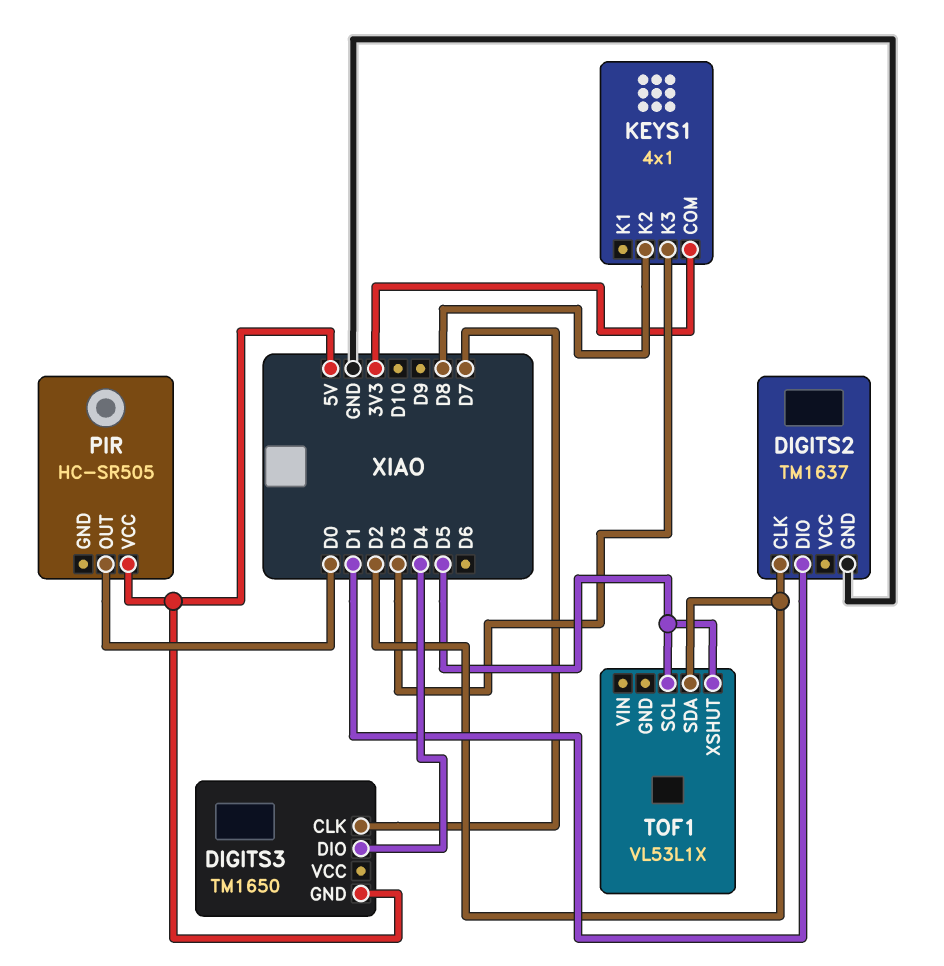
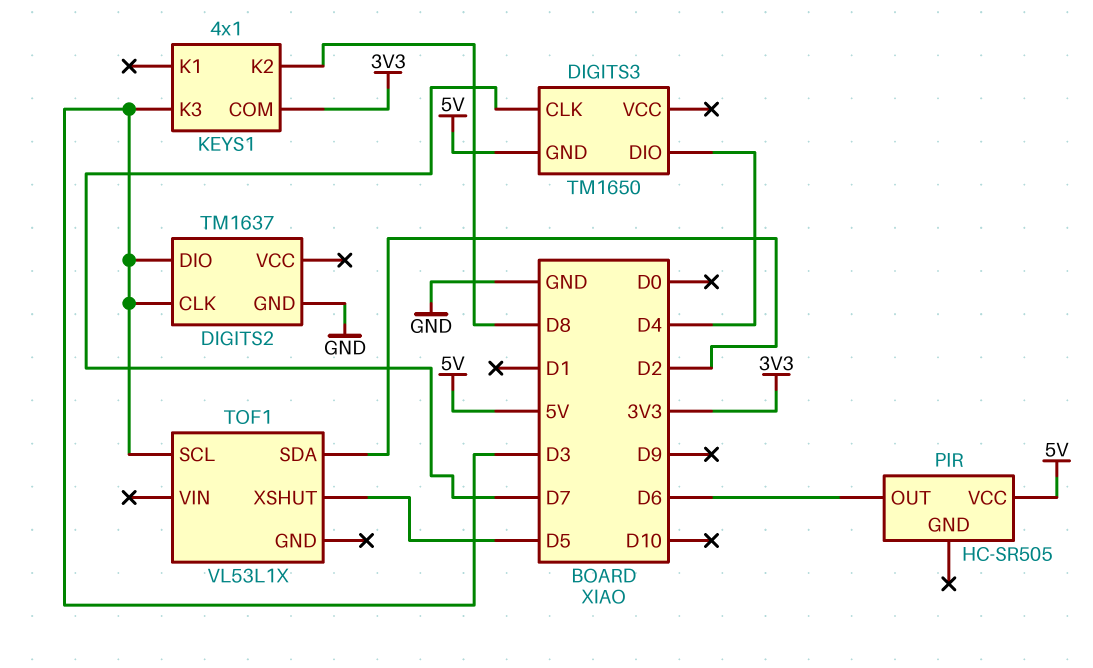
DIGITS2 pin CLK: D2 -> D3
DIGITS2 pin DIO: D1 -> D3
PIR pin OUT: D0 -> D6
TOF1 pin SCL: D5 -> D3

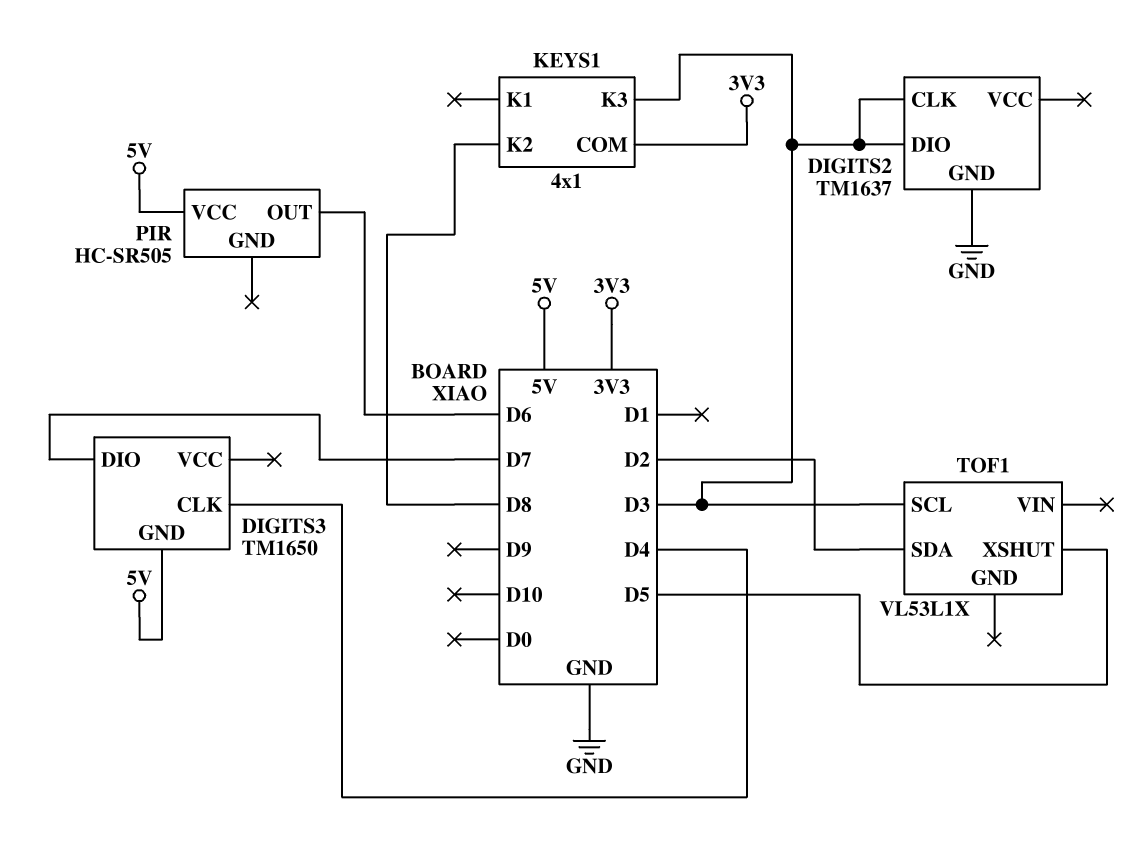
DIGITS3 pin CLK: D7 -> D4
DIGITS3 pin DIO: D4 -> D7

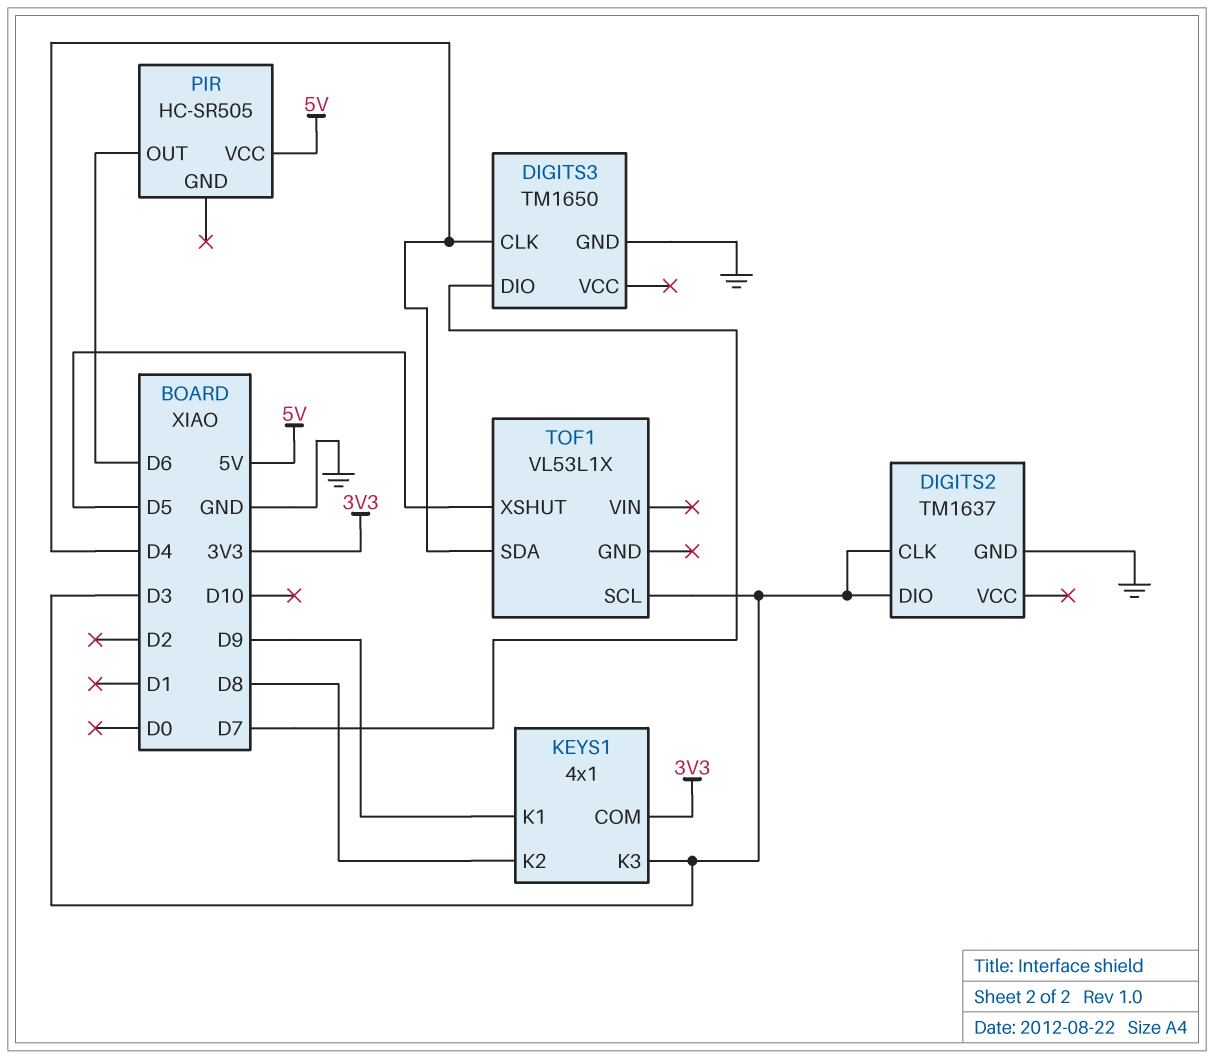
DIGITS3 pin GND: 5V -> GND
KEYS1 pin K1: none -> D9
TOF1 pin SDA: D2 -> D4

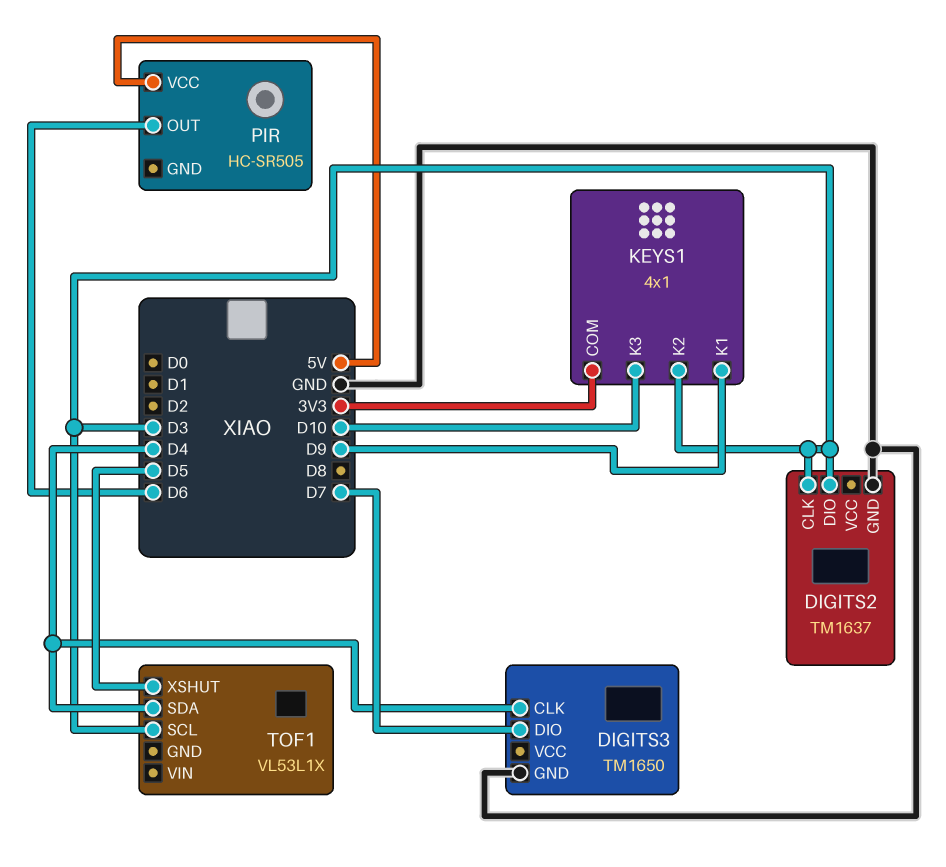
KEYS1 pin K2: D8 -> D3
KEYS1 pin K3: D3 -> D10

